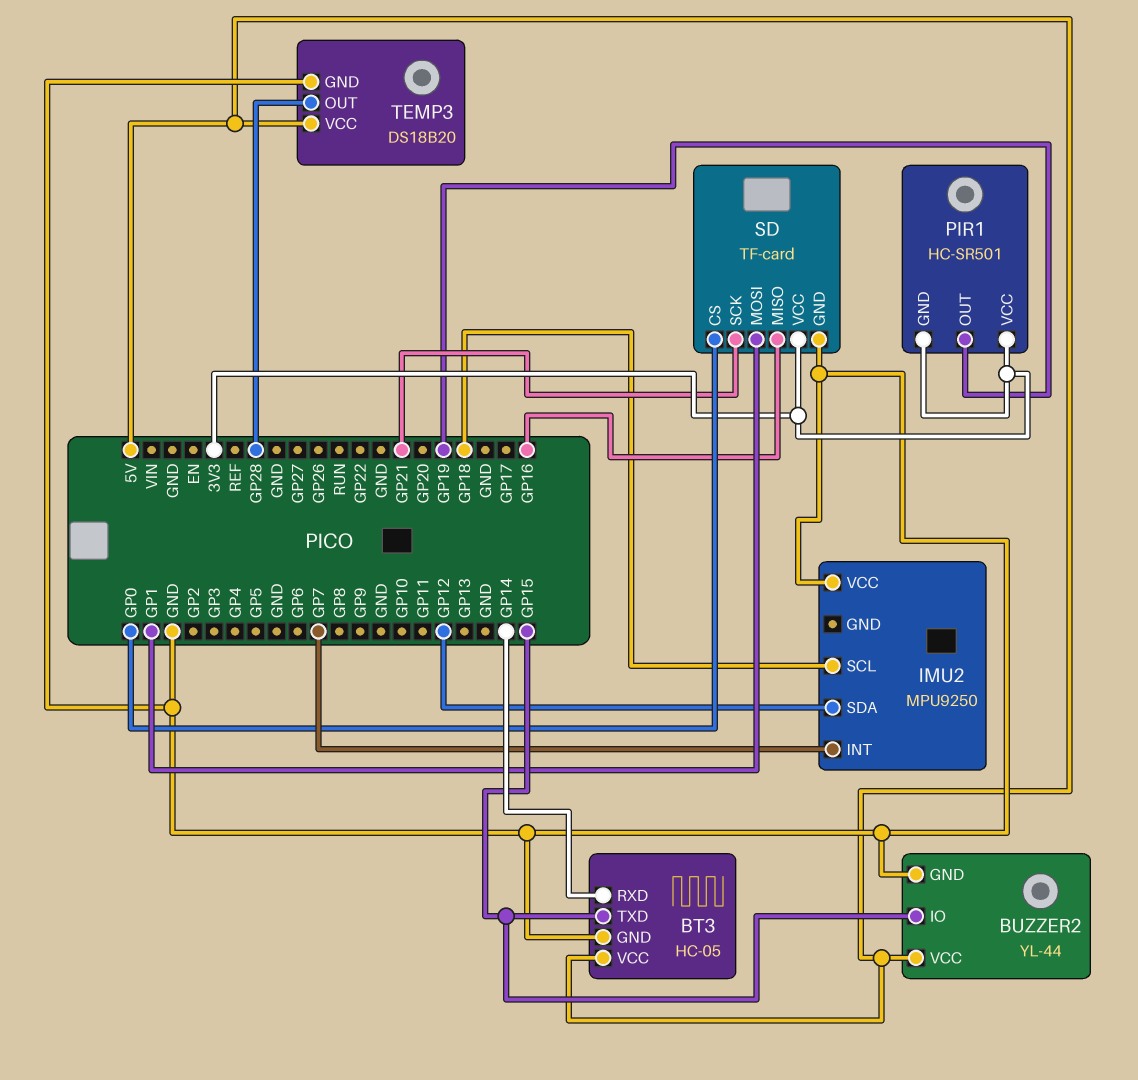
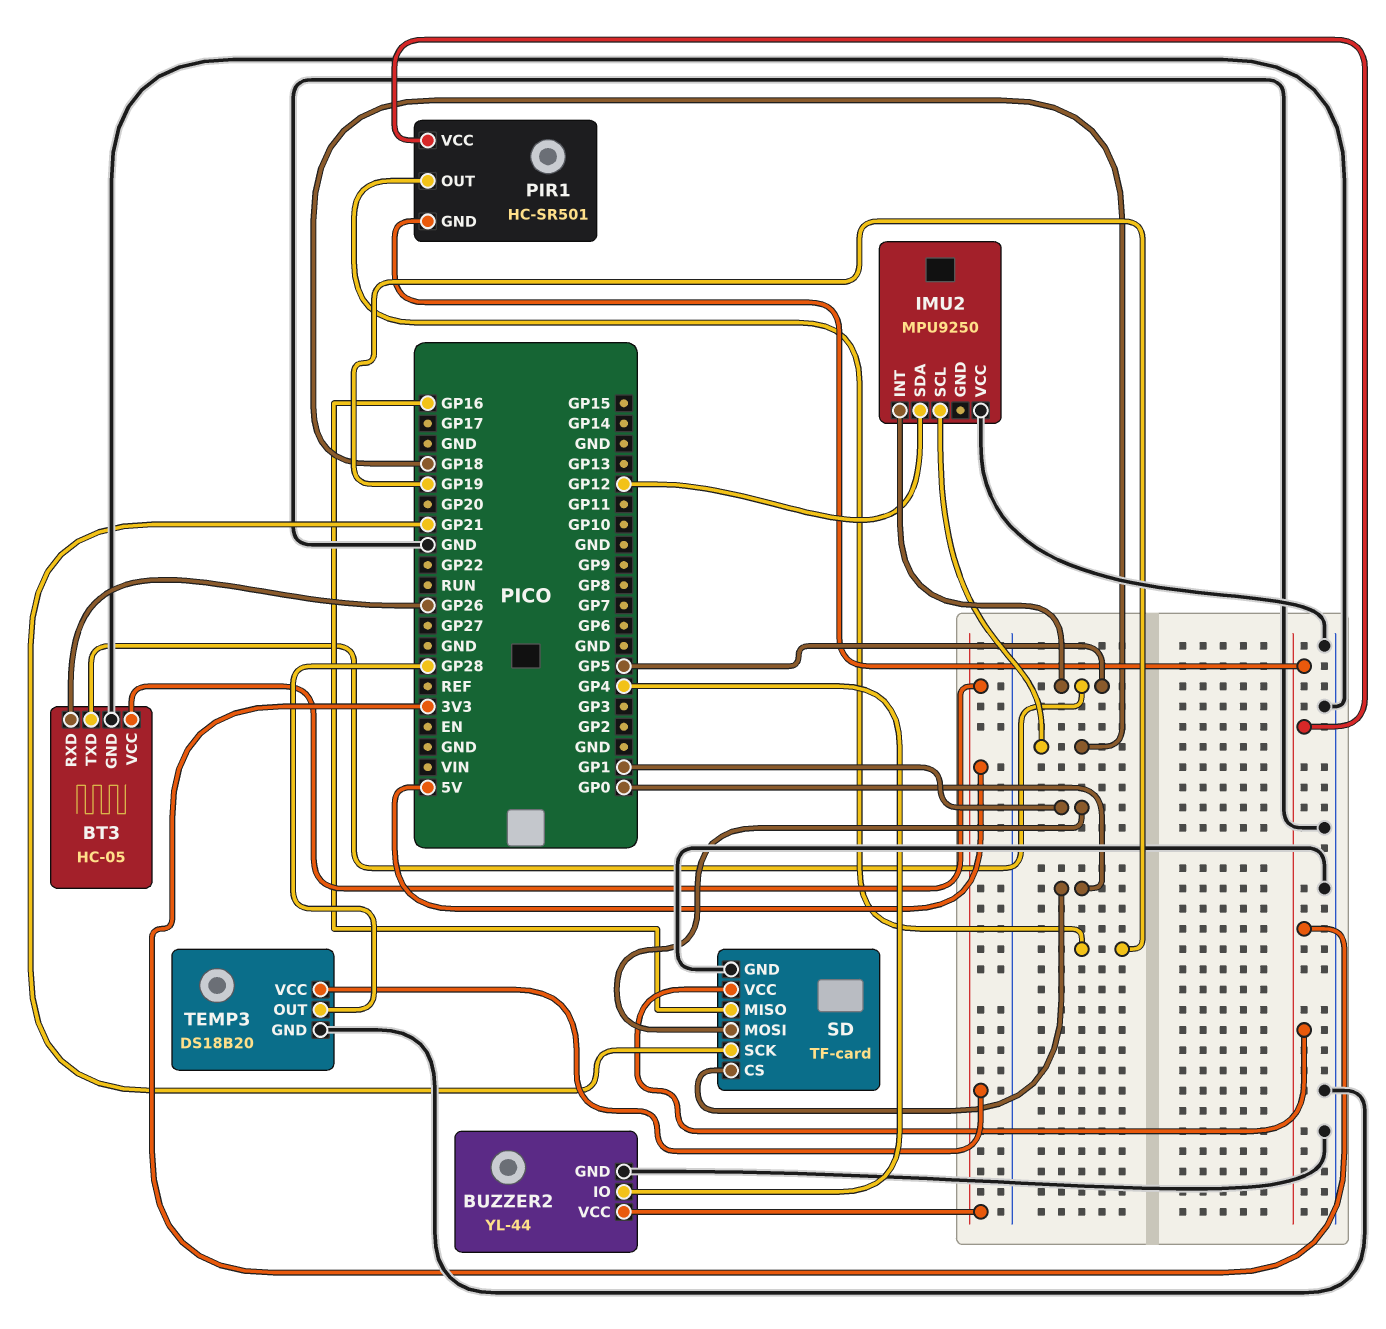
BT3 pin RXD: GP14 -> GP26
BT3 pin TXD: GP15 -> GP5
BUZZER2 pin IO: GP15 -> GP4
IMU2 pin INT: GP7 -> GP5

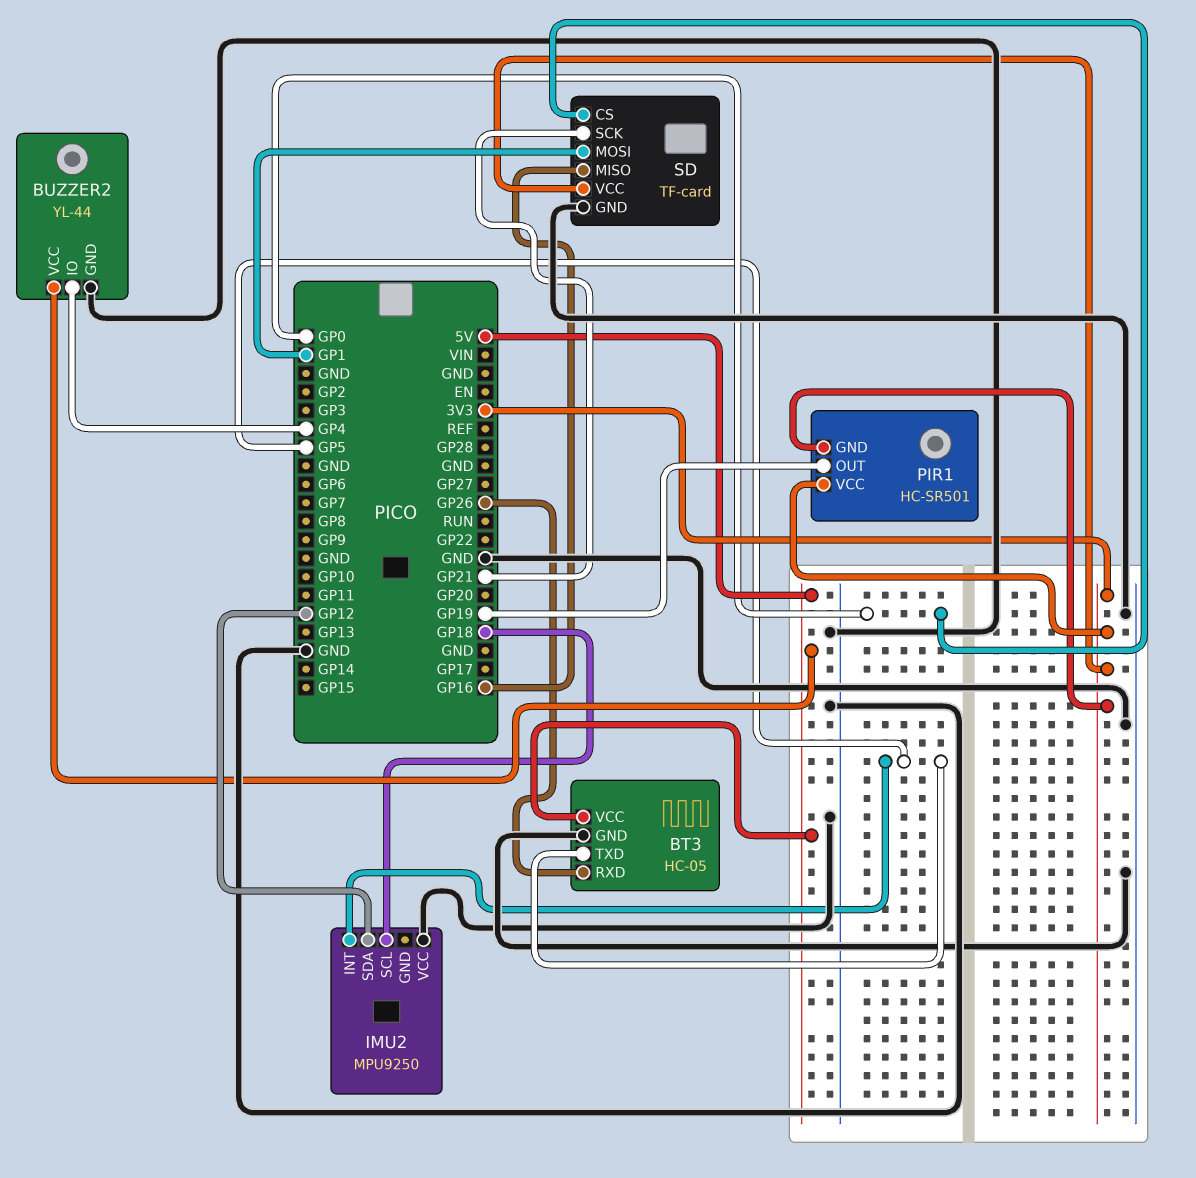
TEMP3: DS18B20 -> none
TEMP3 pin GND: GND -> none
TEMP3 pin OUT: GP28 -> none
TEMP3 pin VCC: 5V -> none

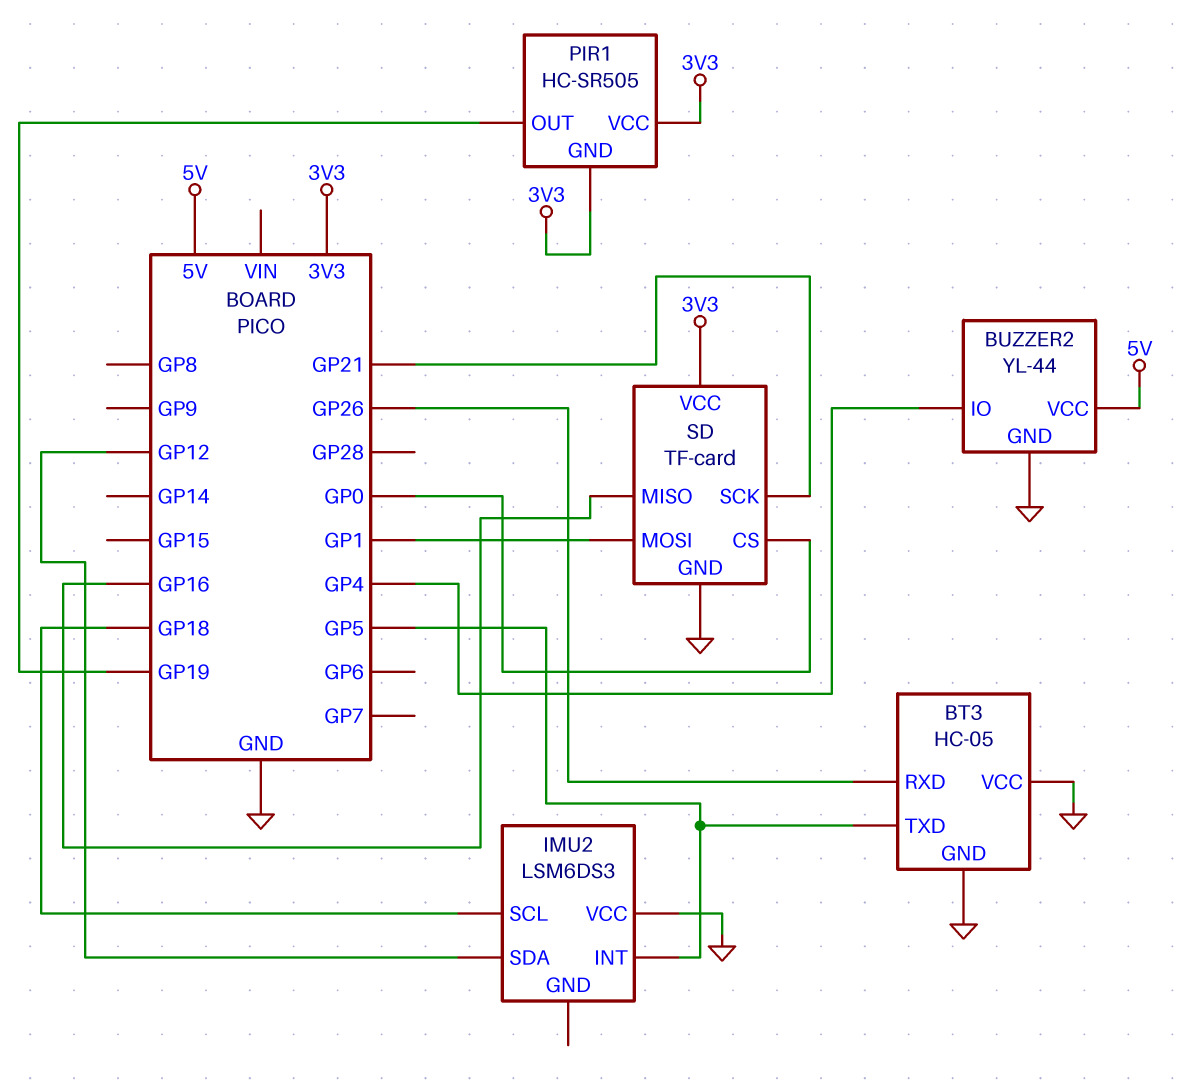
BT3 pin VCC: 5V -> GND
IMU2: MPU9250 -> LSM6DS3
PIR1: HC-SR501 -> HC-SR505

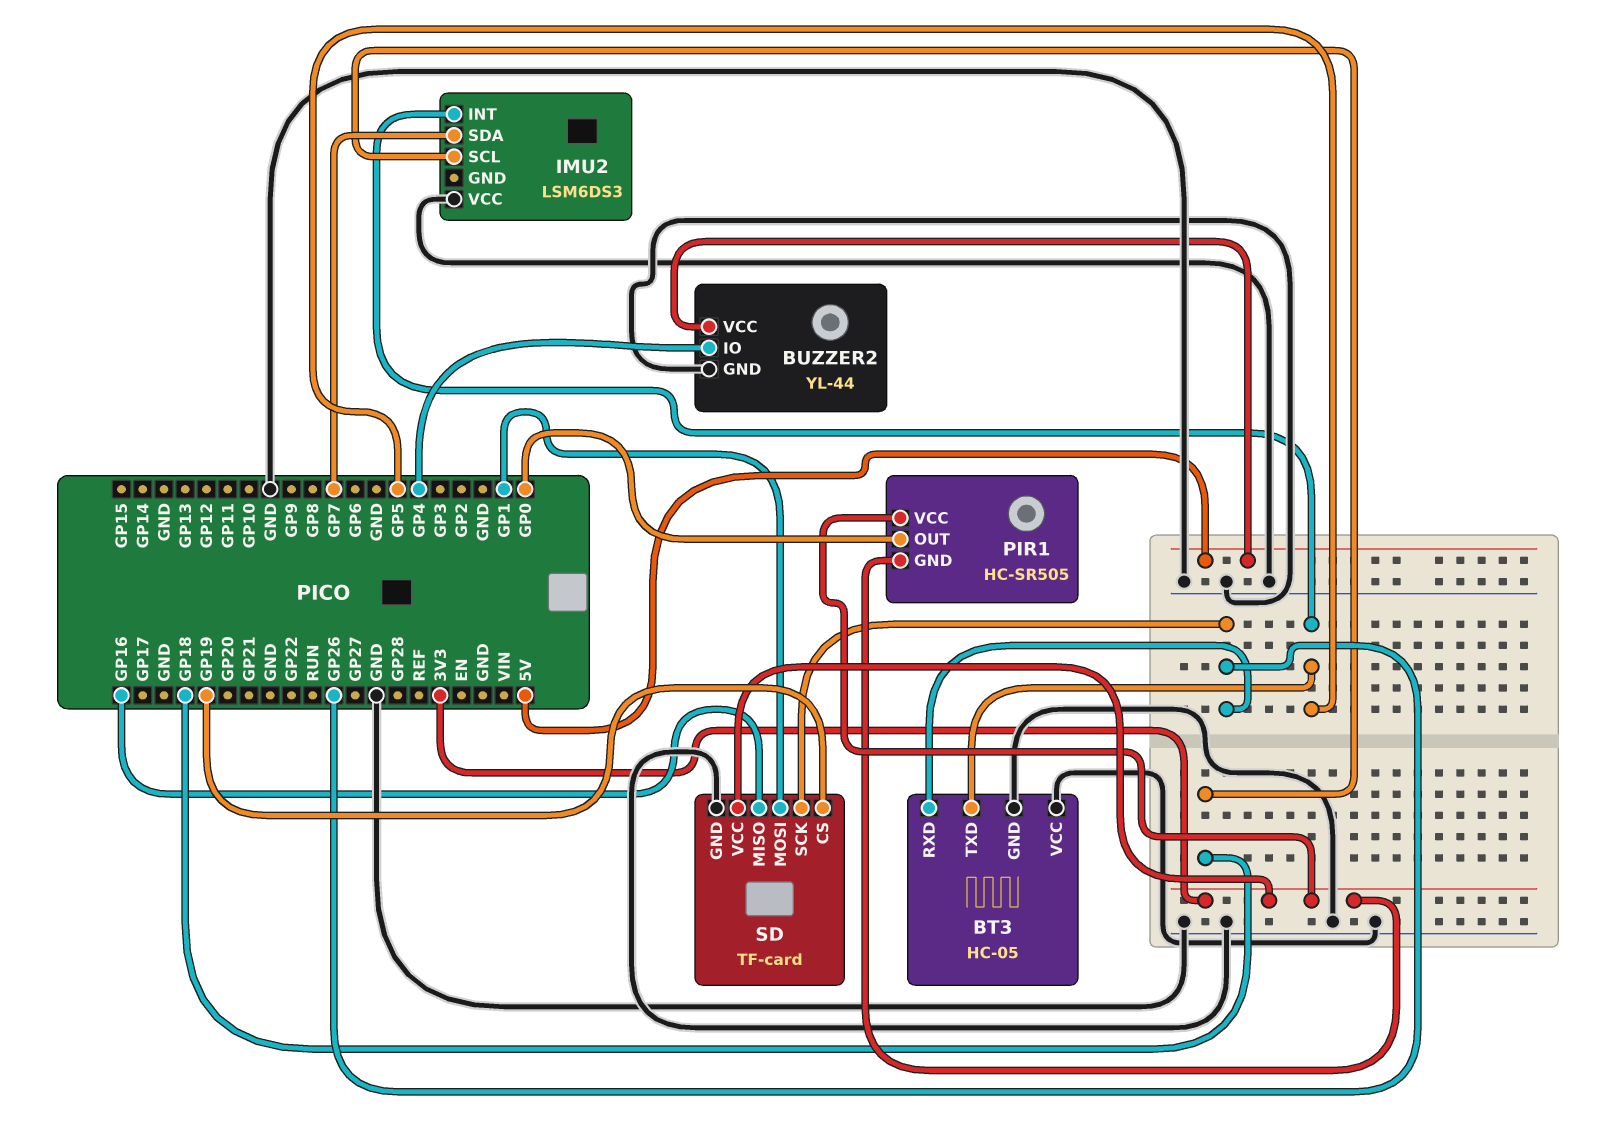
IMU2 pin SDA: GP12 -> GP7
PIR1 pin OUT: GP19 -> GP0
SD pin CS: GP0 -> GP19
SD pin SCK: GP21 -> GP26

